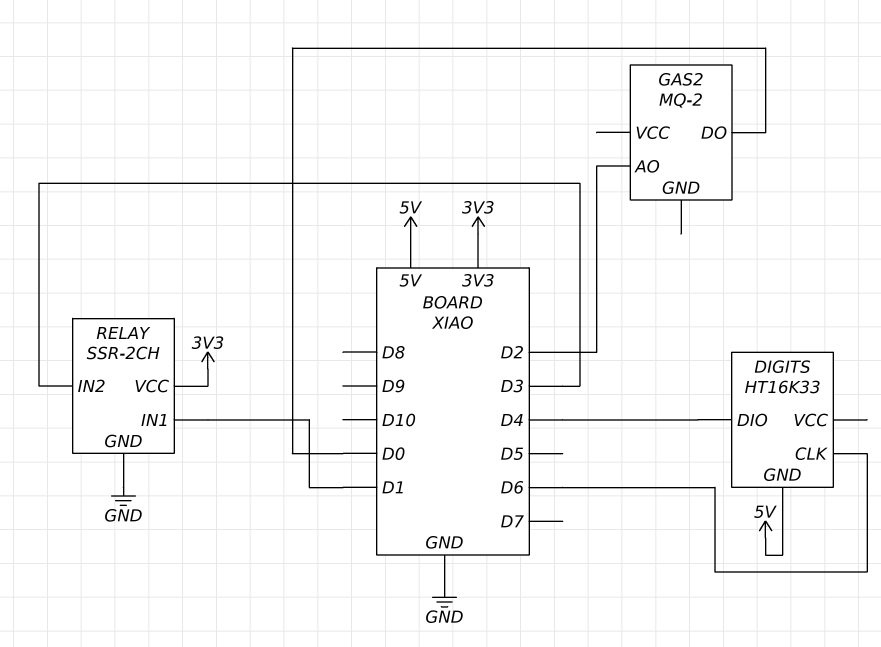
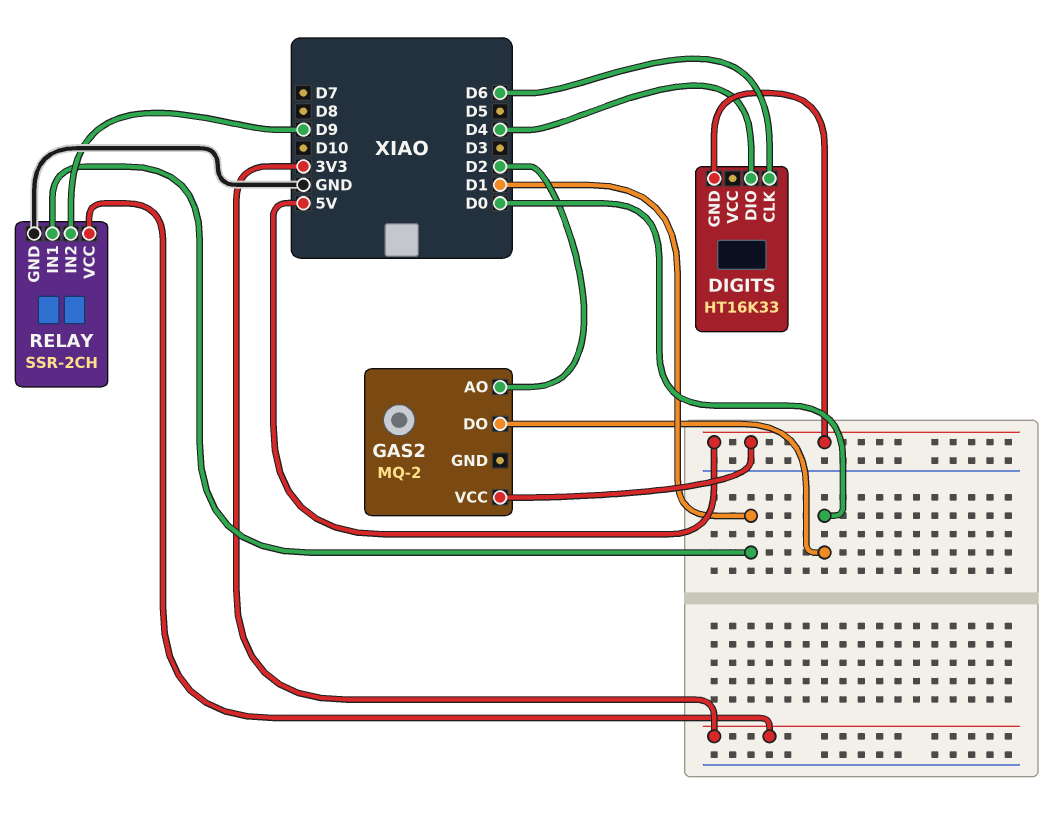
GAS2 pin VCC: none -> 5V
RELAY pin IN2: D3 -> D9

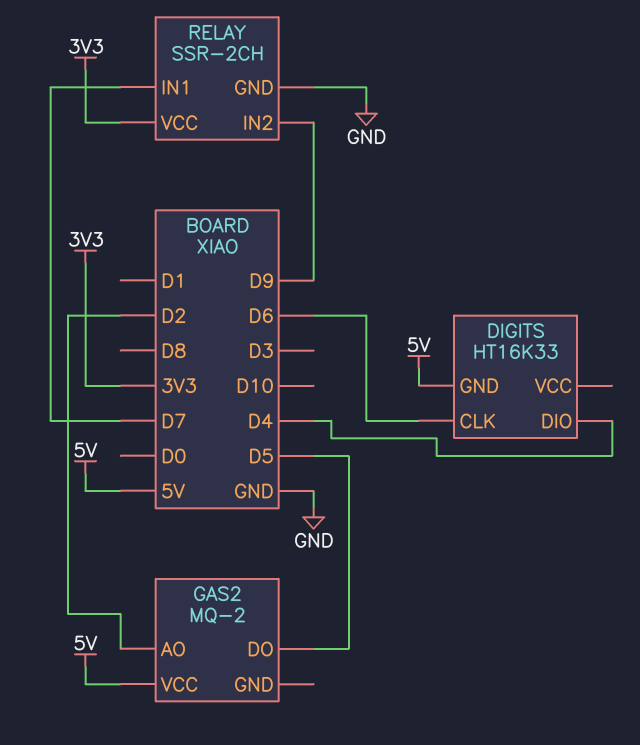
GAS2 pin DO: D0 -> D5
RELAY pin IN1: D1 -> D7

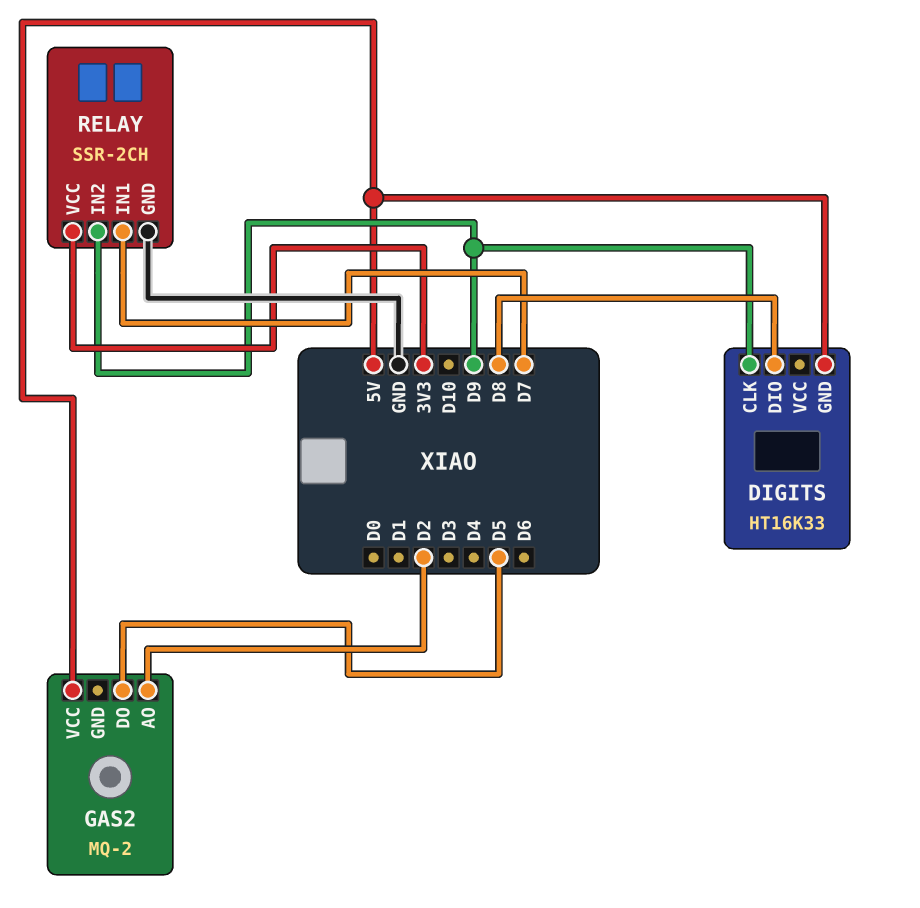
DIGITS pin CLK: D6 -> D9
DIGITS pin DIO: D4 -> D8

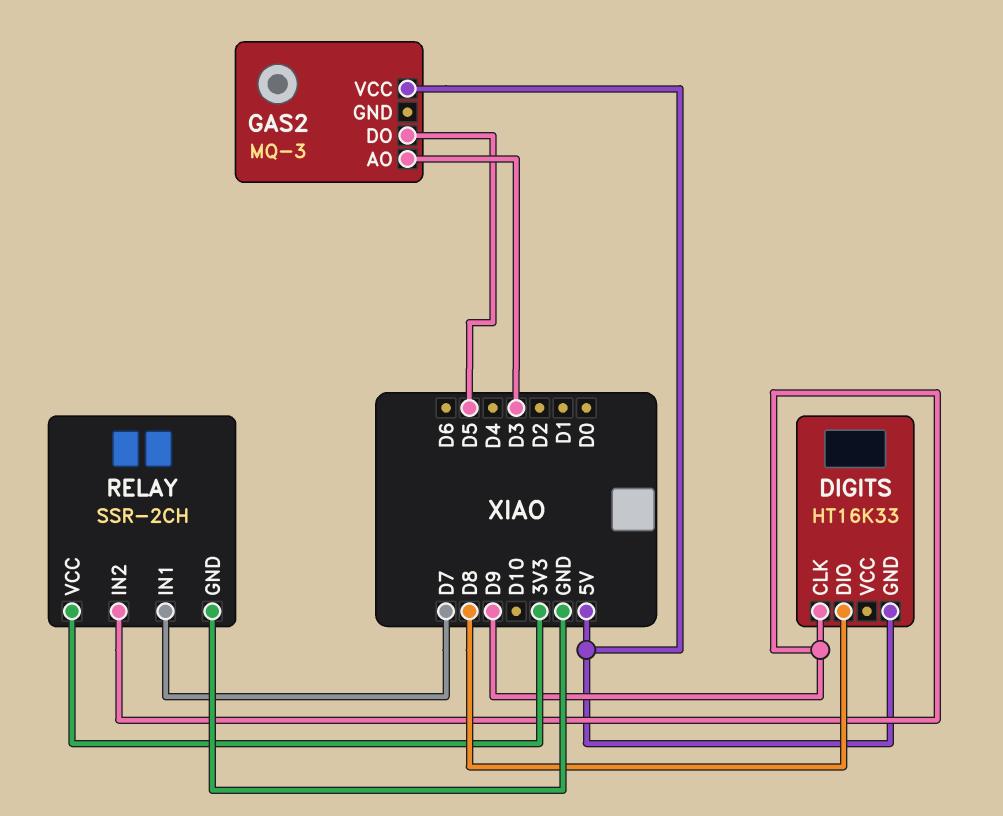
GAS2: MQ-2 -> MQ-3
GAS2 pin AO: D2 -> D3

